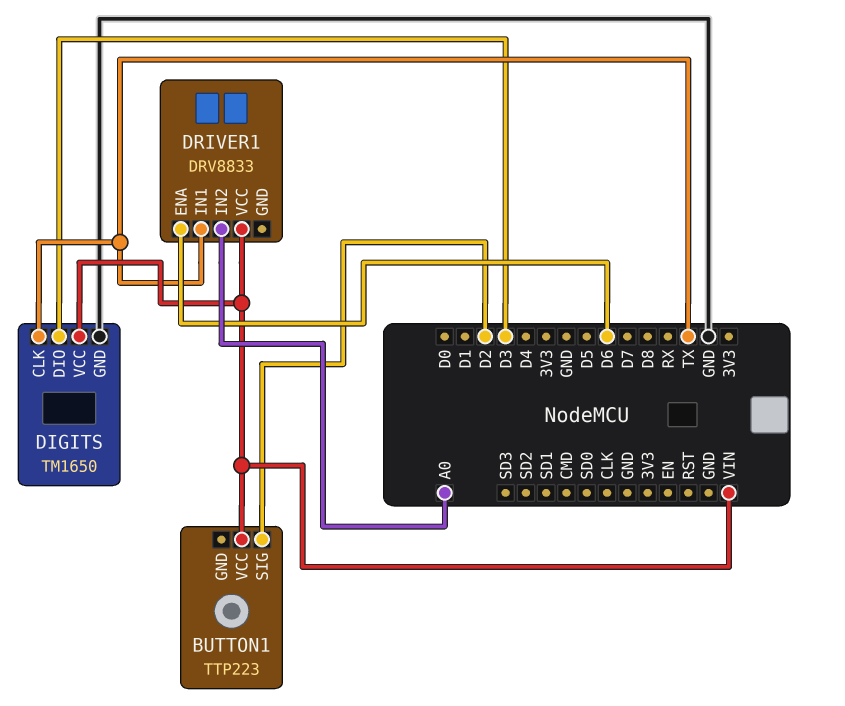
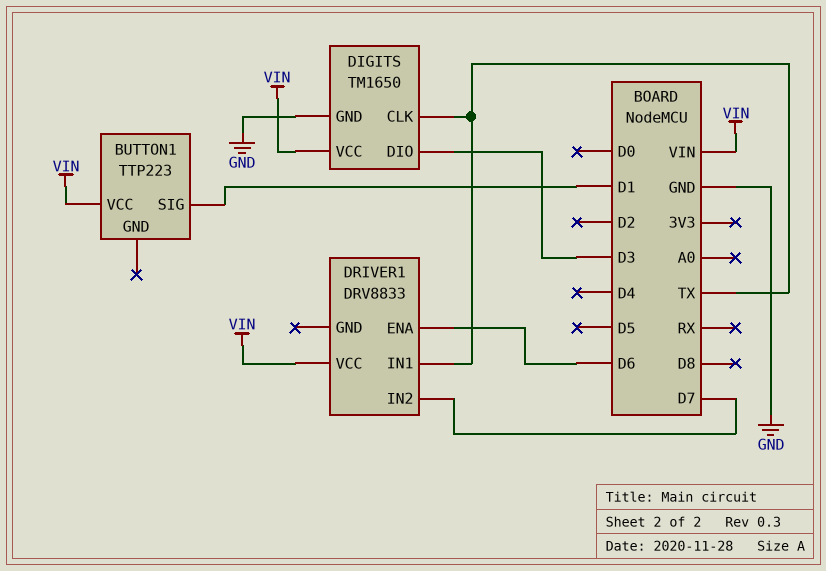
BUTTON1 pin SIG: D2 -> D1
DRIVER1 pin IN2: A0 -> D7

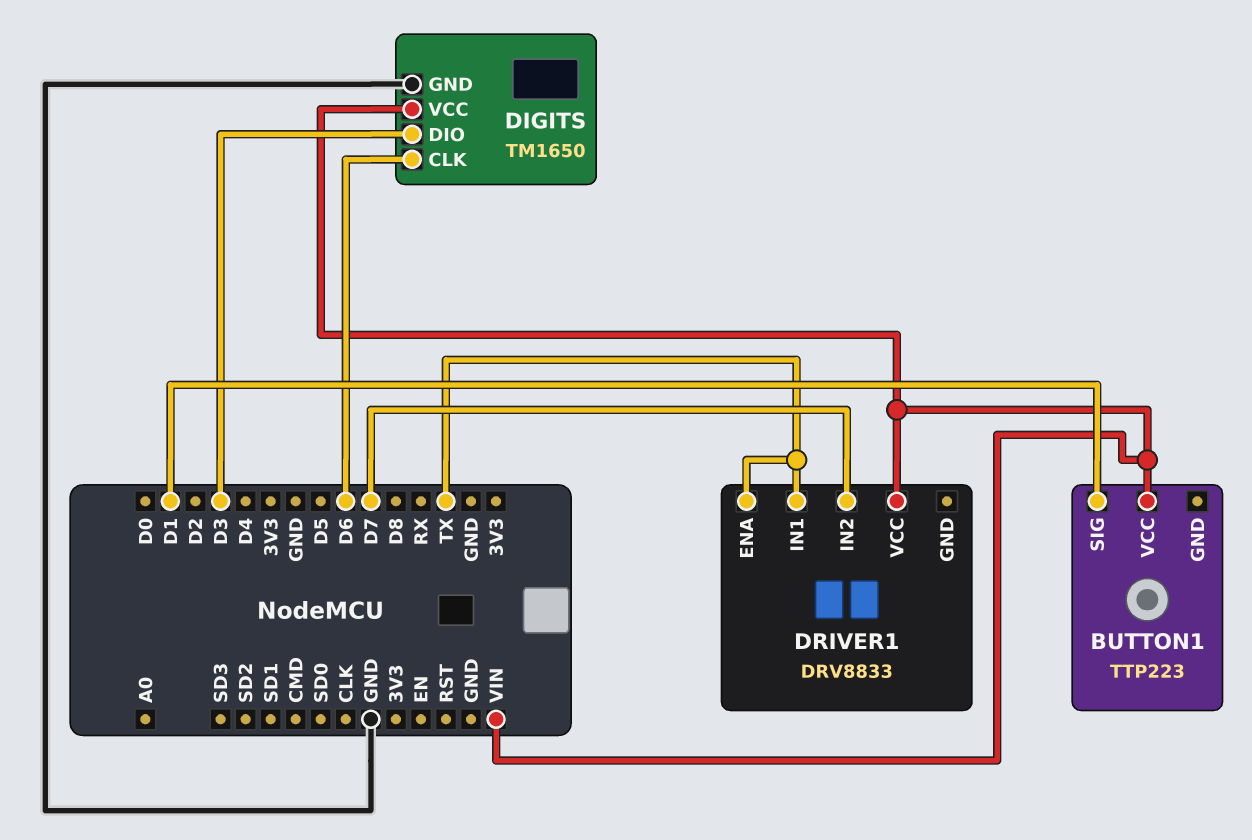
DIGITS pin CLK: TX -> D6
DRIVER1 pin ENA: D6 -> TX

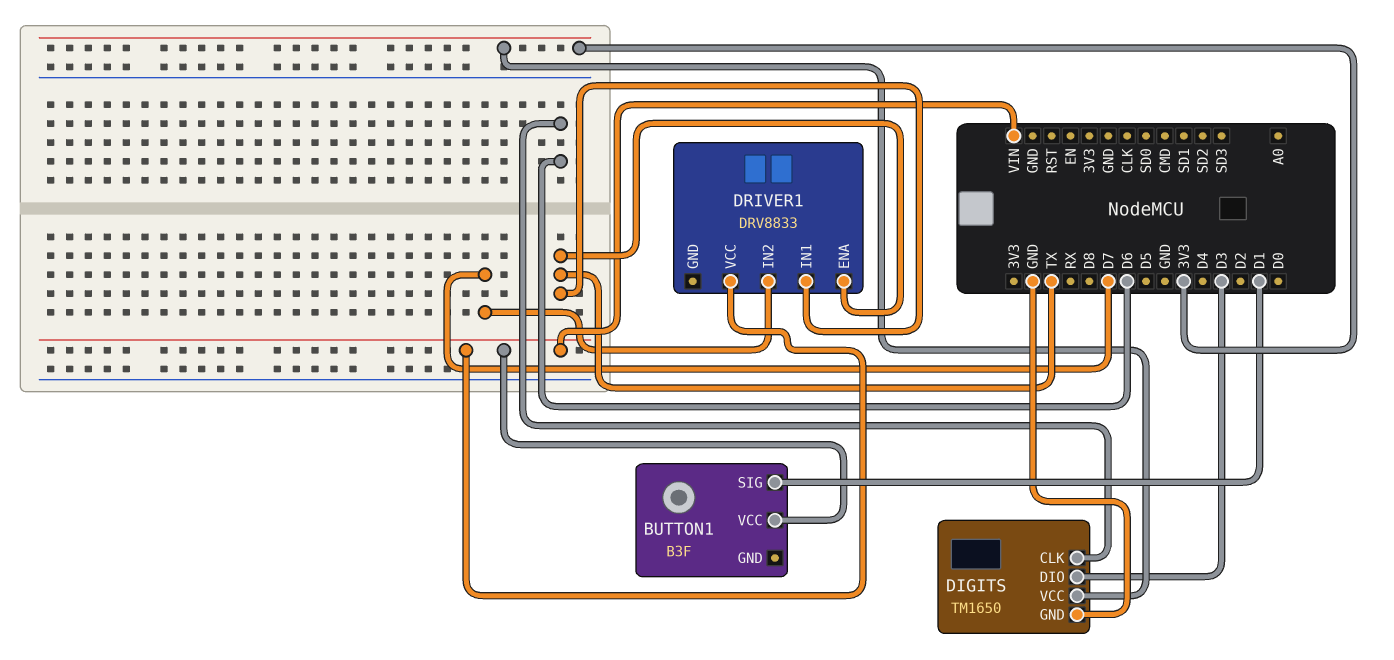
BUTTON1: TTP223 -> B3F
DIGITS pin VCC: VIN -> 3V3

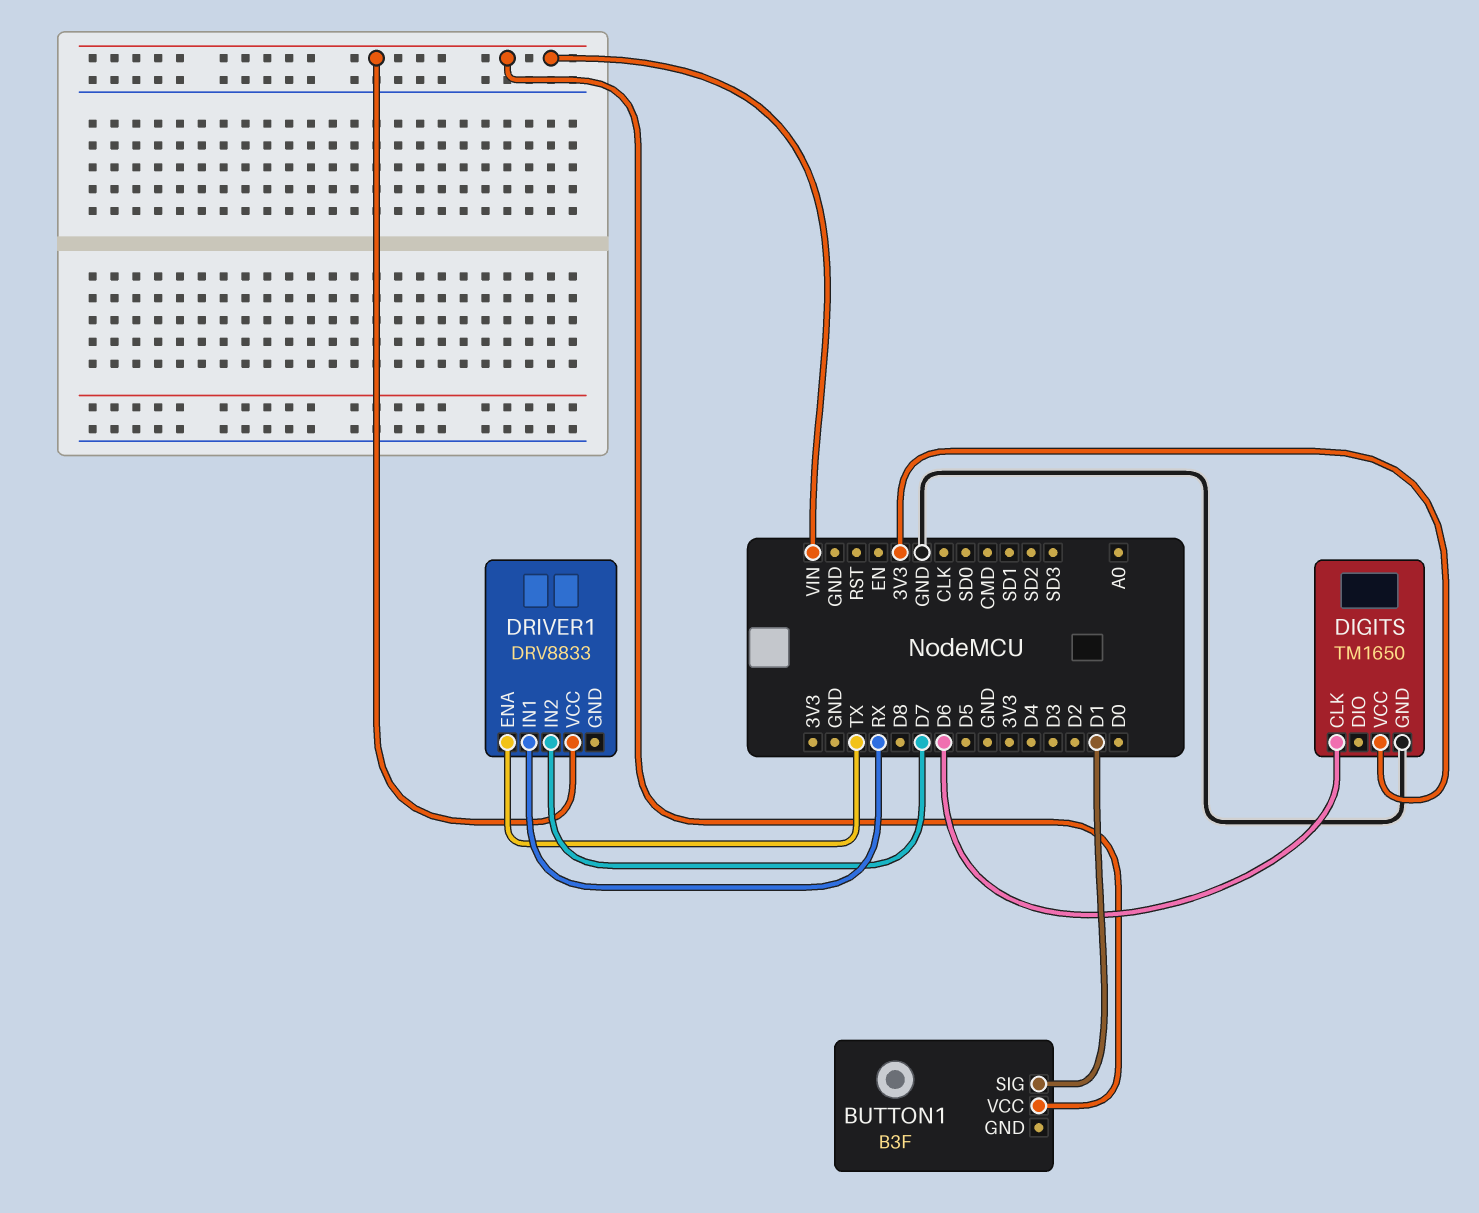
DIGITS pin DIO: D3 -> none
DRIVER1 pin IN1: TX -> RX

